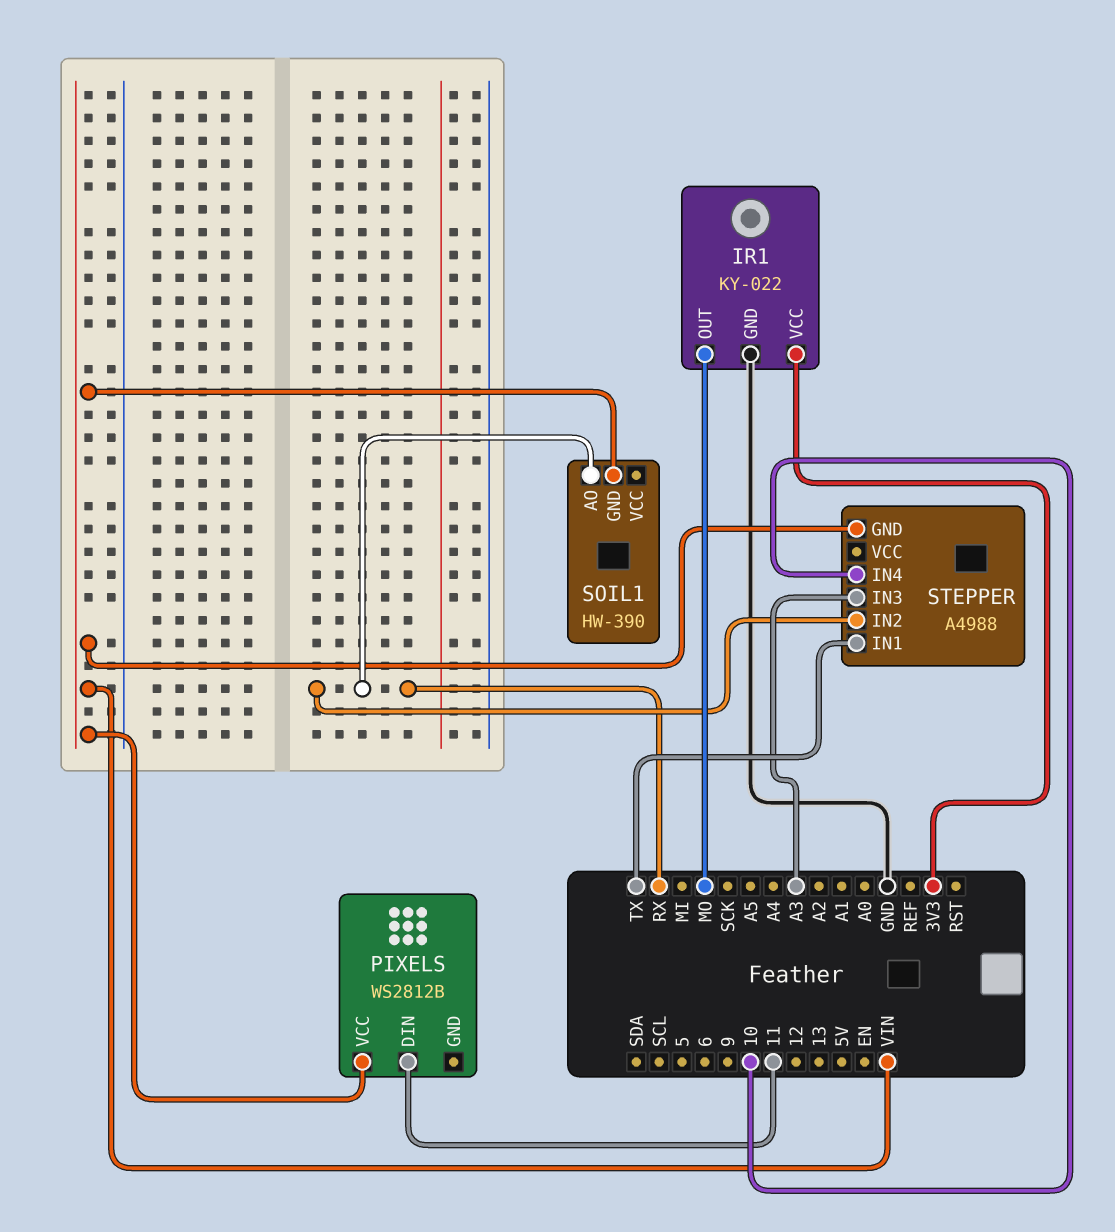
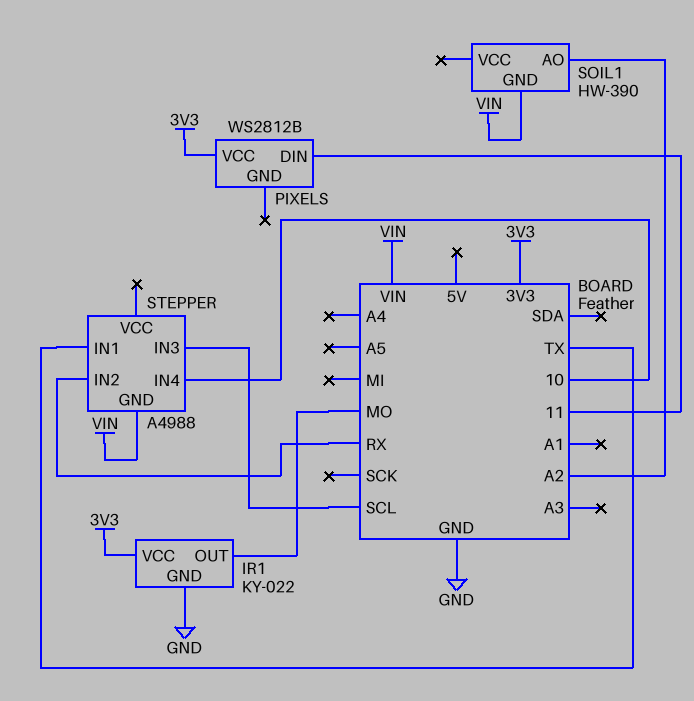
PIXELS pin VCC: VIN -> 3V3
SOIL1 pin AO: RX -> A2
STEPPER pin IN3: A3 -> SCL

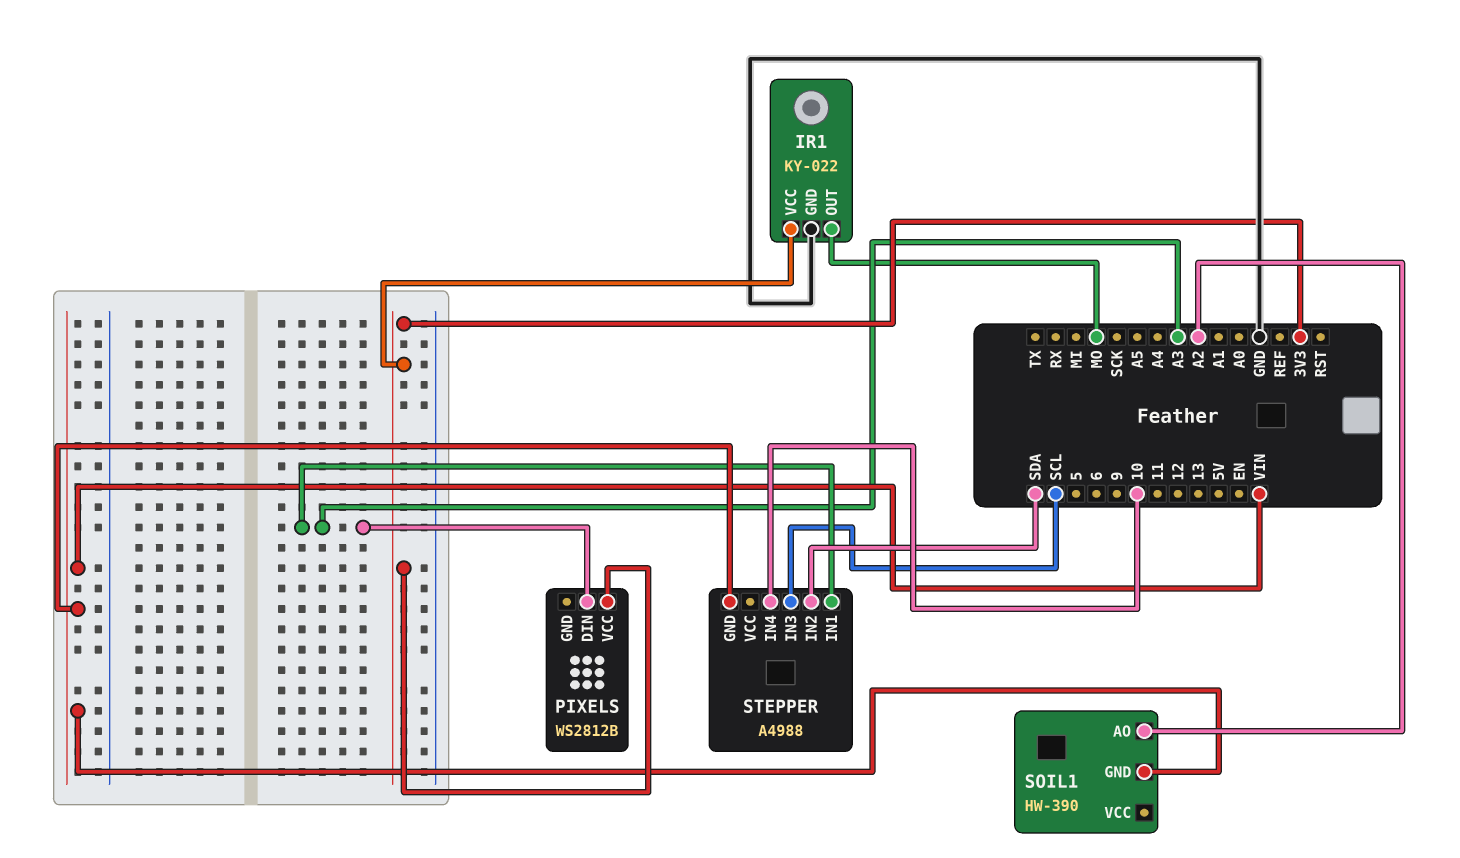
PIXELS pin DIN: 11 -> A3
STEPPER pin IN1: TX -> A3
STEPPER pin IN2: RX -> SDA

